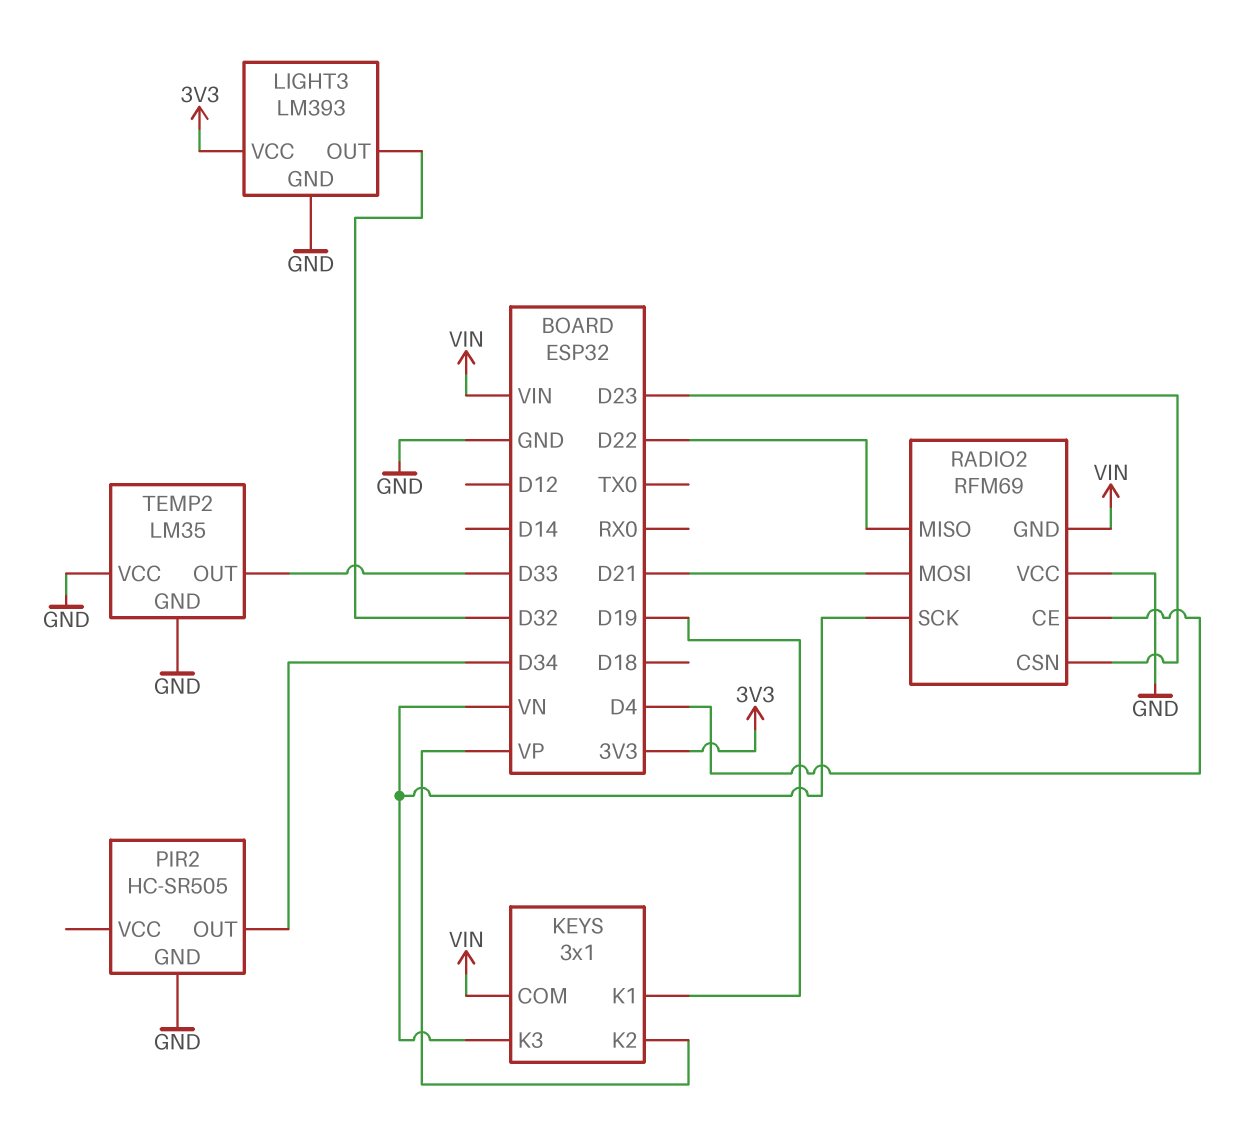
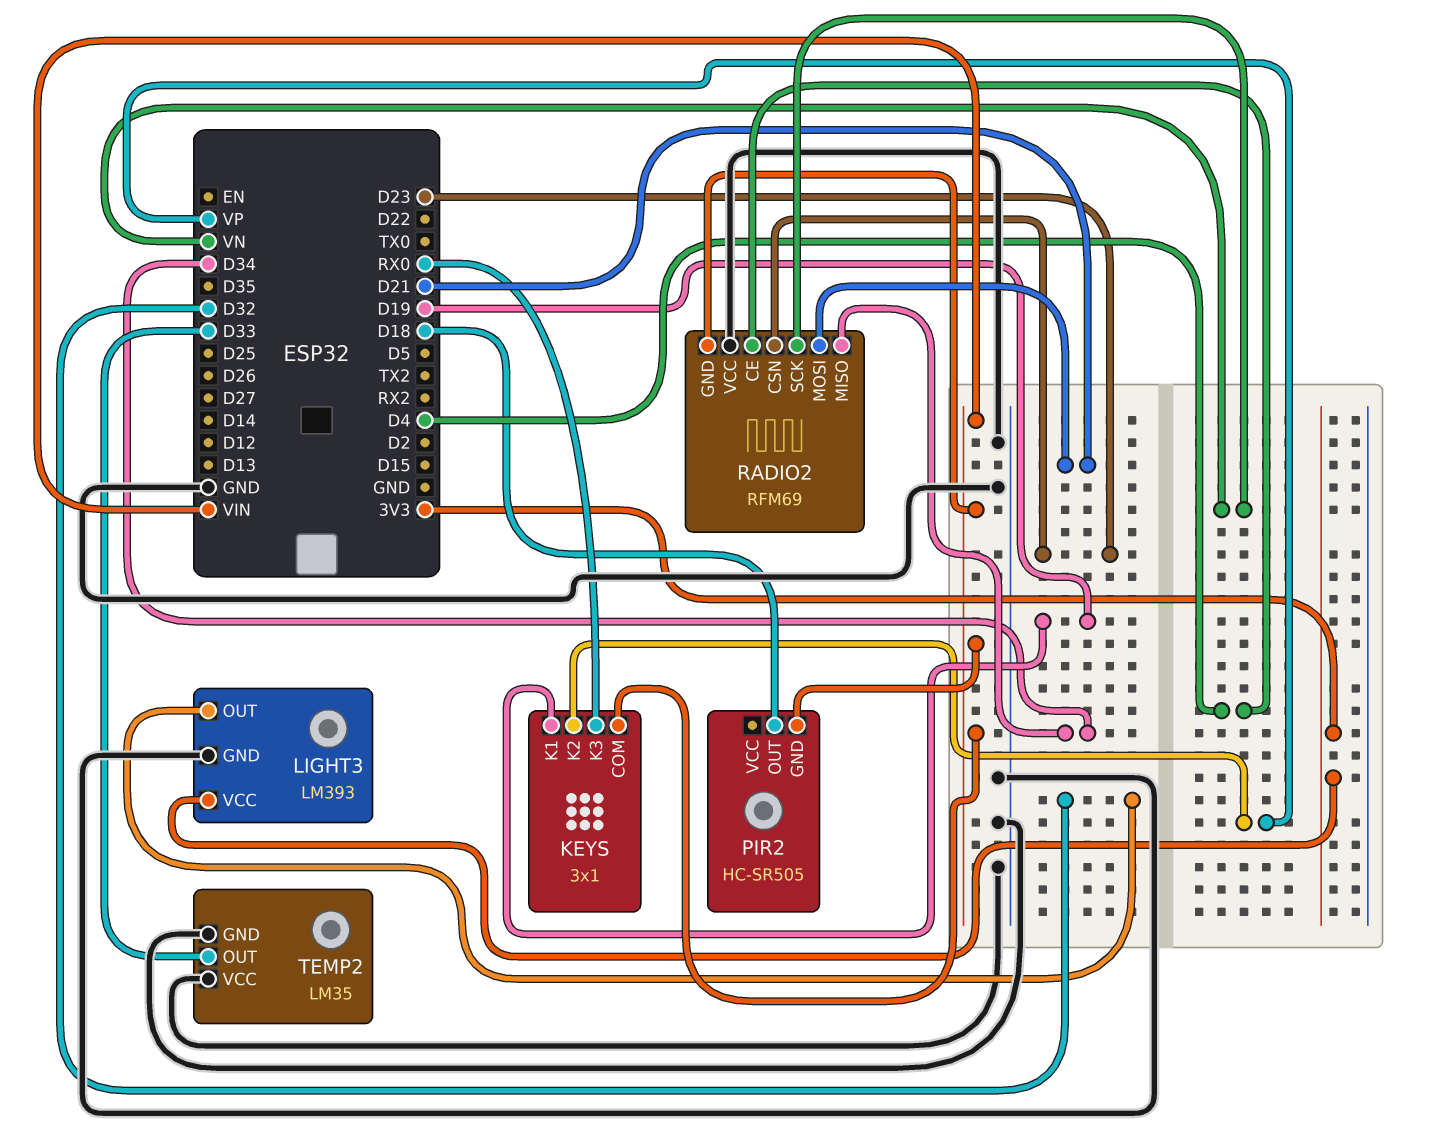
KEYS pin K3: VN -> RX0
PIR2 pin GND: GND -> VIN
PIR2 pin OUT: D34 -> D18
RADIO2 pin MISO: D22 -> D34

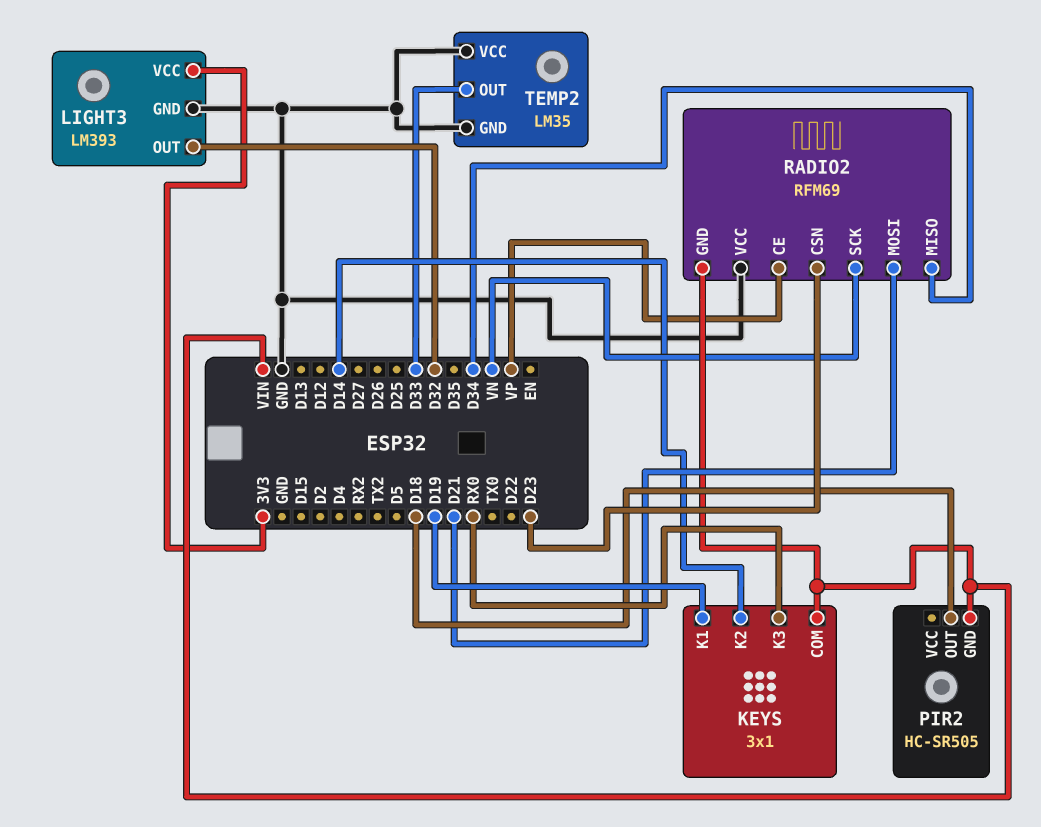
KEYS pin K2: VP -> D14
RADIO2 pin CE: D4 -> VP

